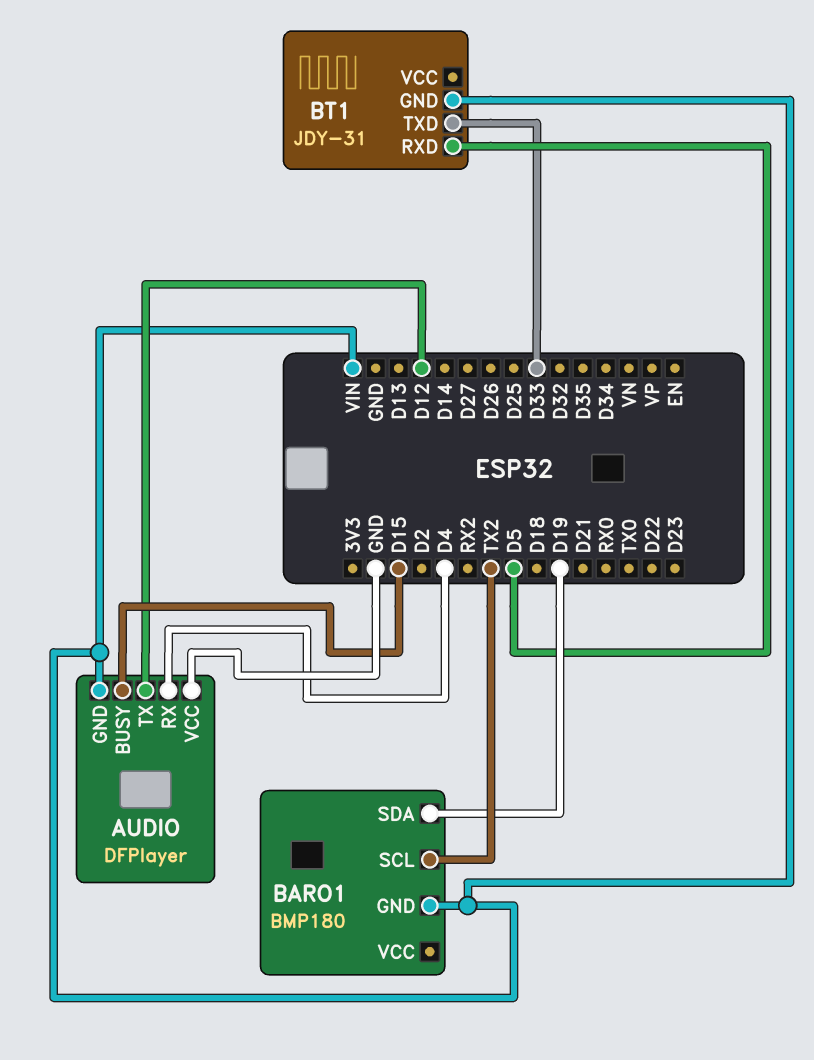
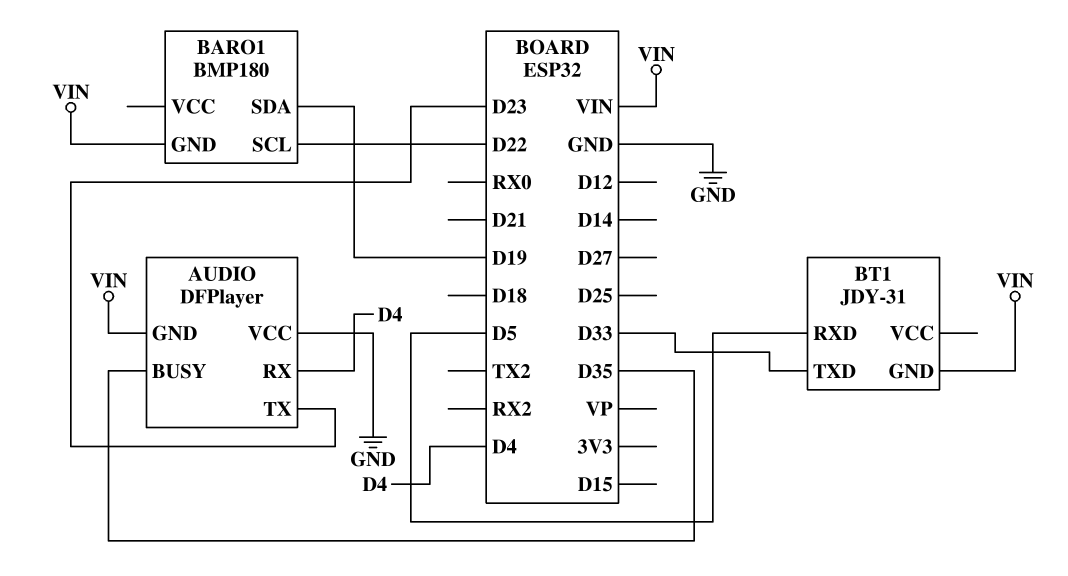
AUDIO pin BUSY: D15 -> D35
AUDIO pin TX: D12 -> D23
BARO1 pin SCL: TX2 -> D22

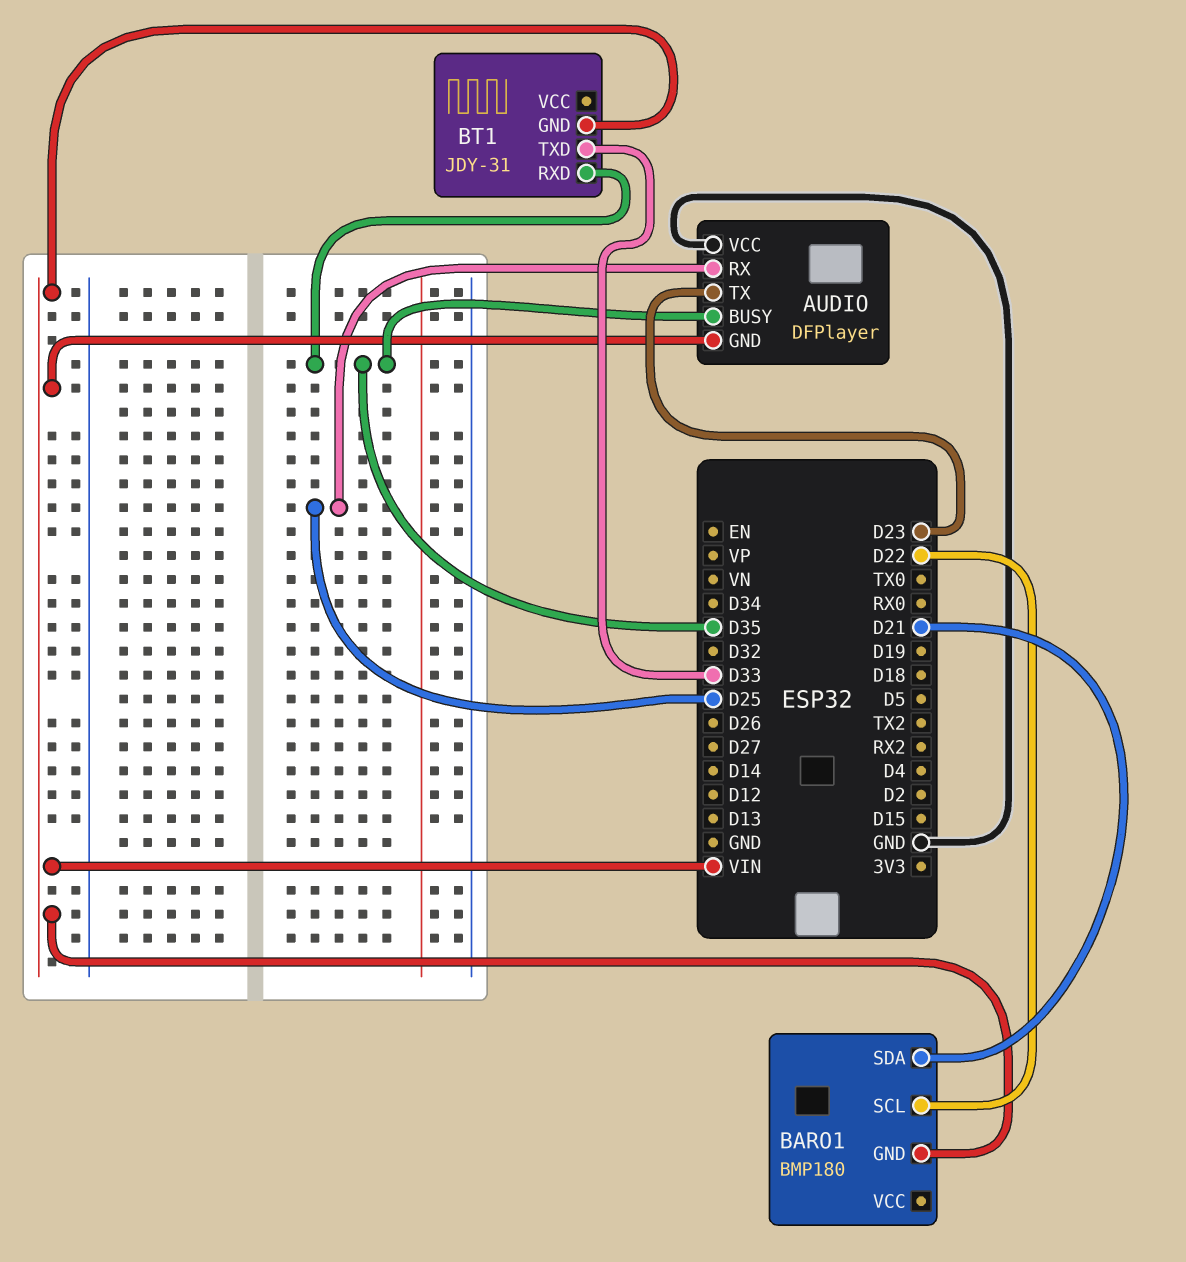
AUDIO pin RX: D4 -> D25
BARO1 pin SDA: D19 -> D21
BT1 pin RXD: D5 -> D35

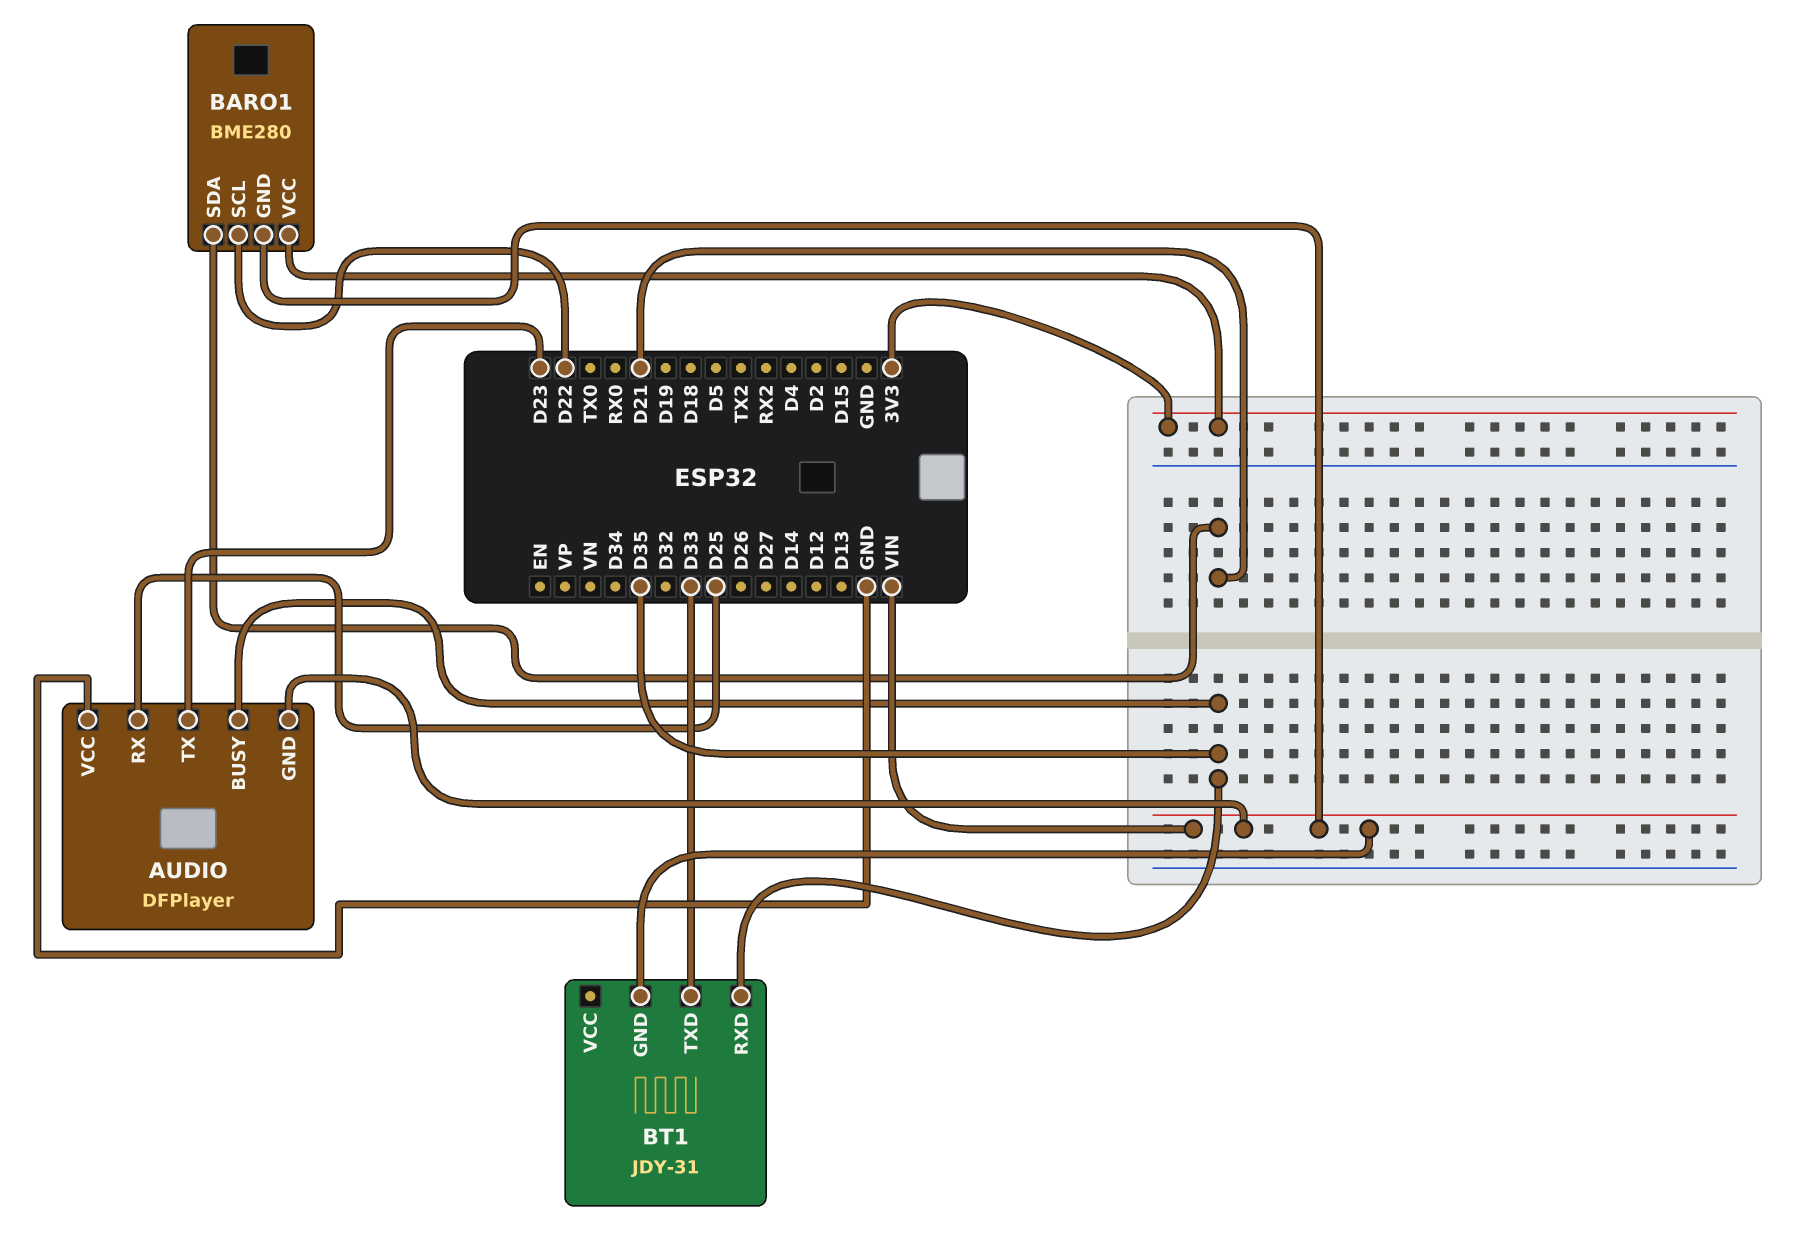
BARO1: BMP180 -> BME280
BARO1 pin VCC: none -> 3V3

